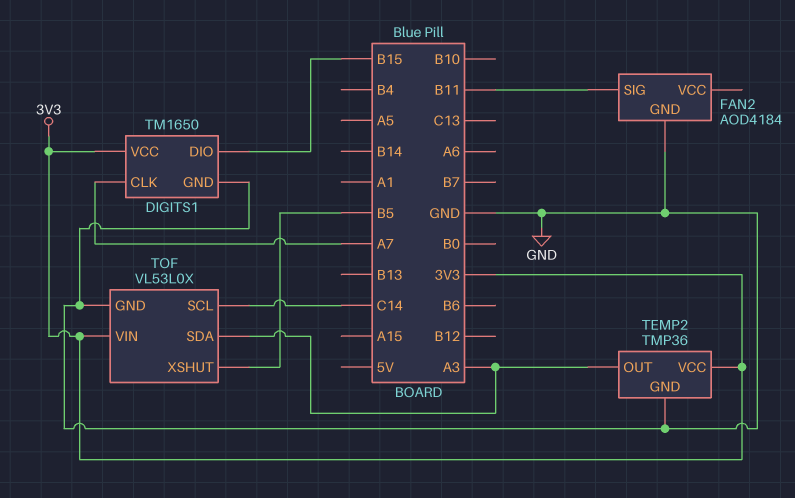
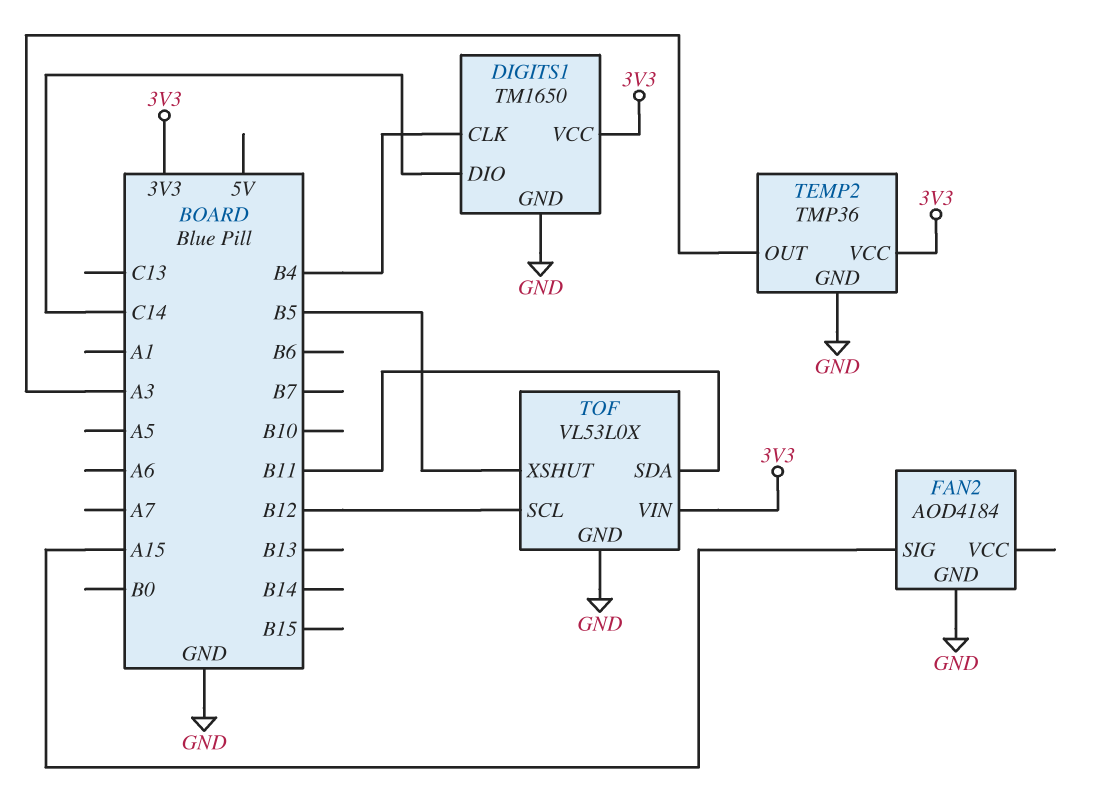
DIGITS1 pin CLK: A7 -> B4
DIGITS1 pin DIO: B15 -> C14
FAN2 pin SIG: B11 -> A15
TOF pin SCL: C14 -> B12
TOF pin SDA: A3 -> B11

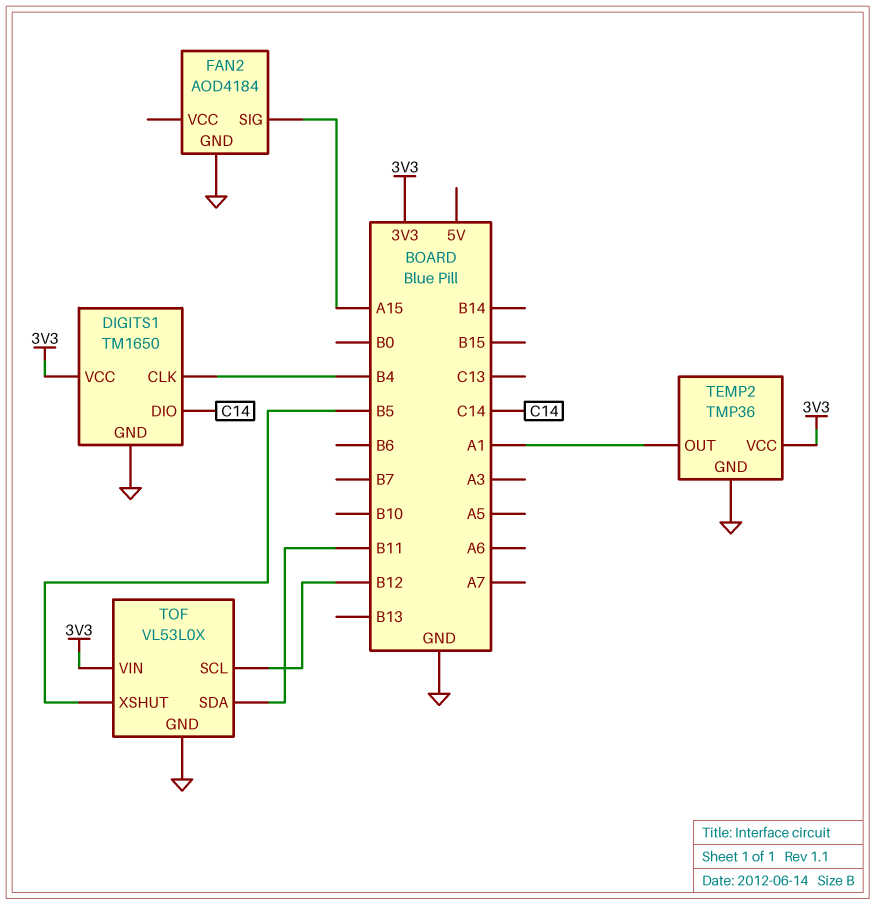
TEMP2 pin OUT: A3 -> A1

